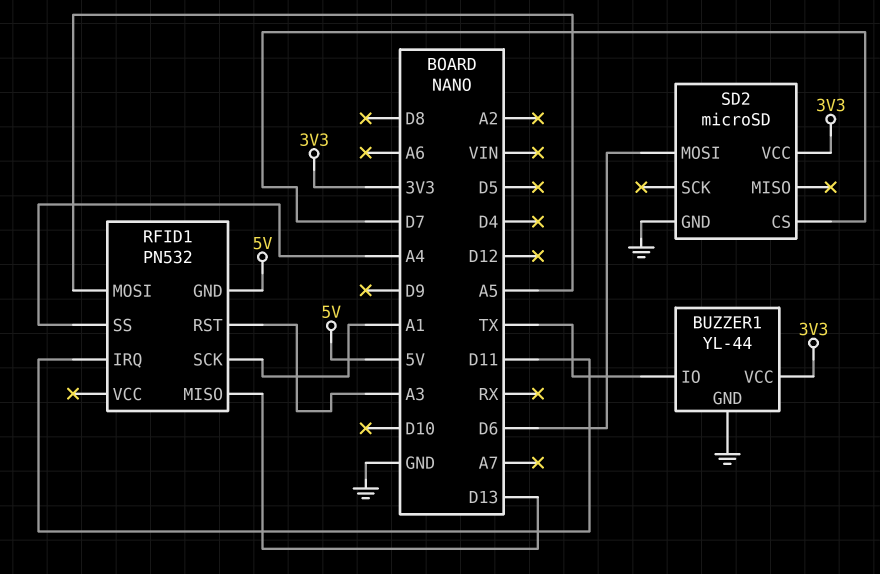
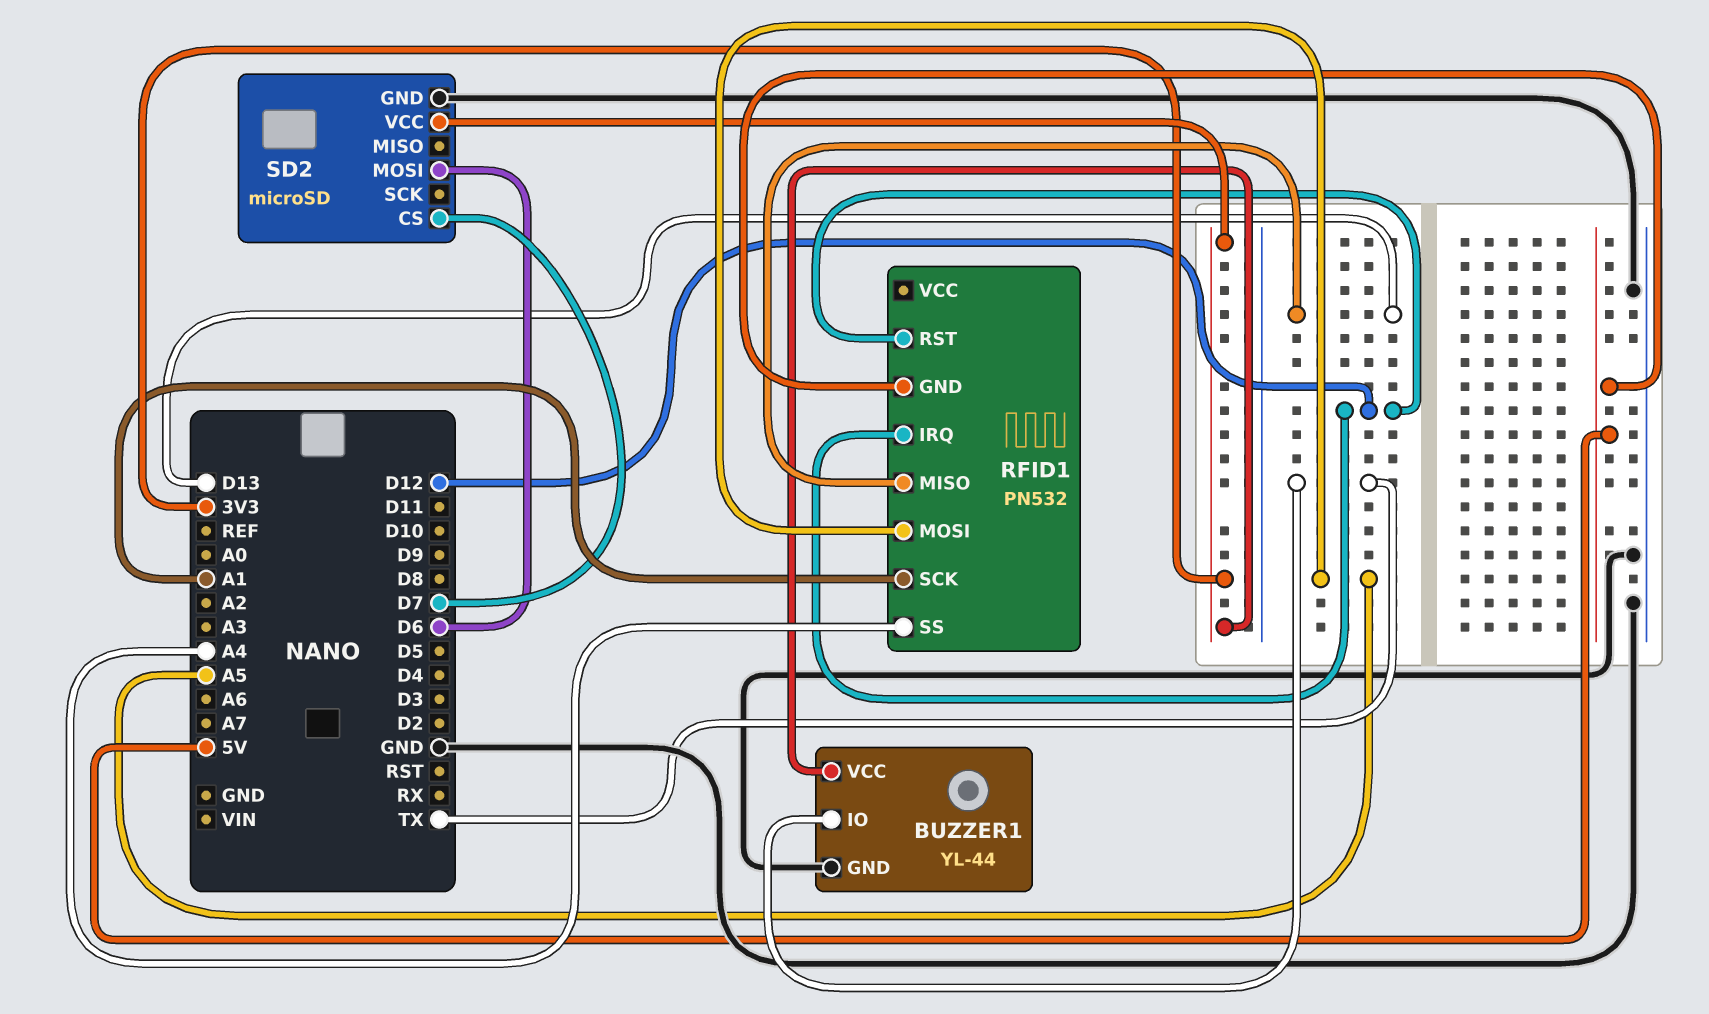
RFID1 pin IRQ: D11 -> D12
RFID1 pin RST: A3 -> D12

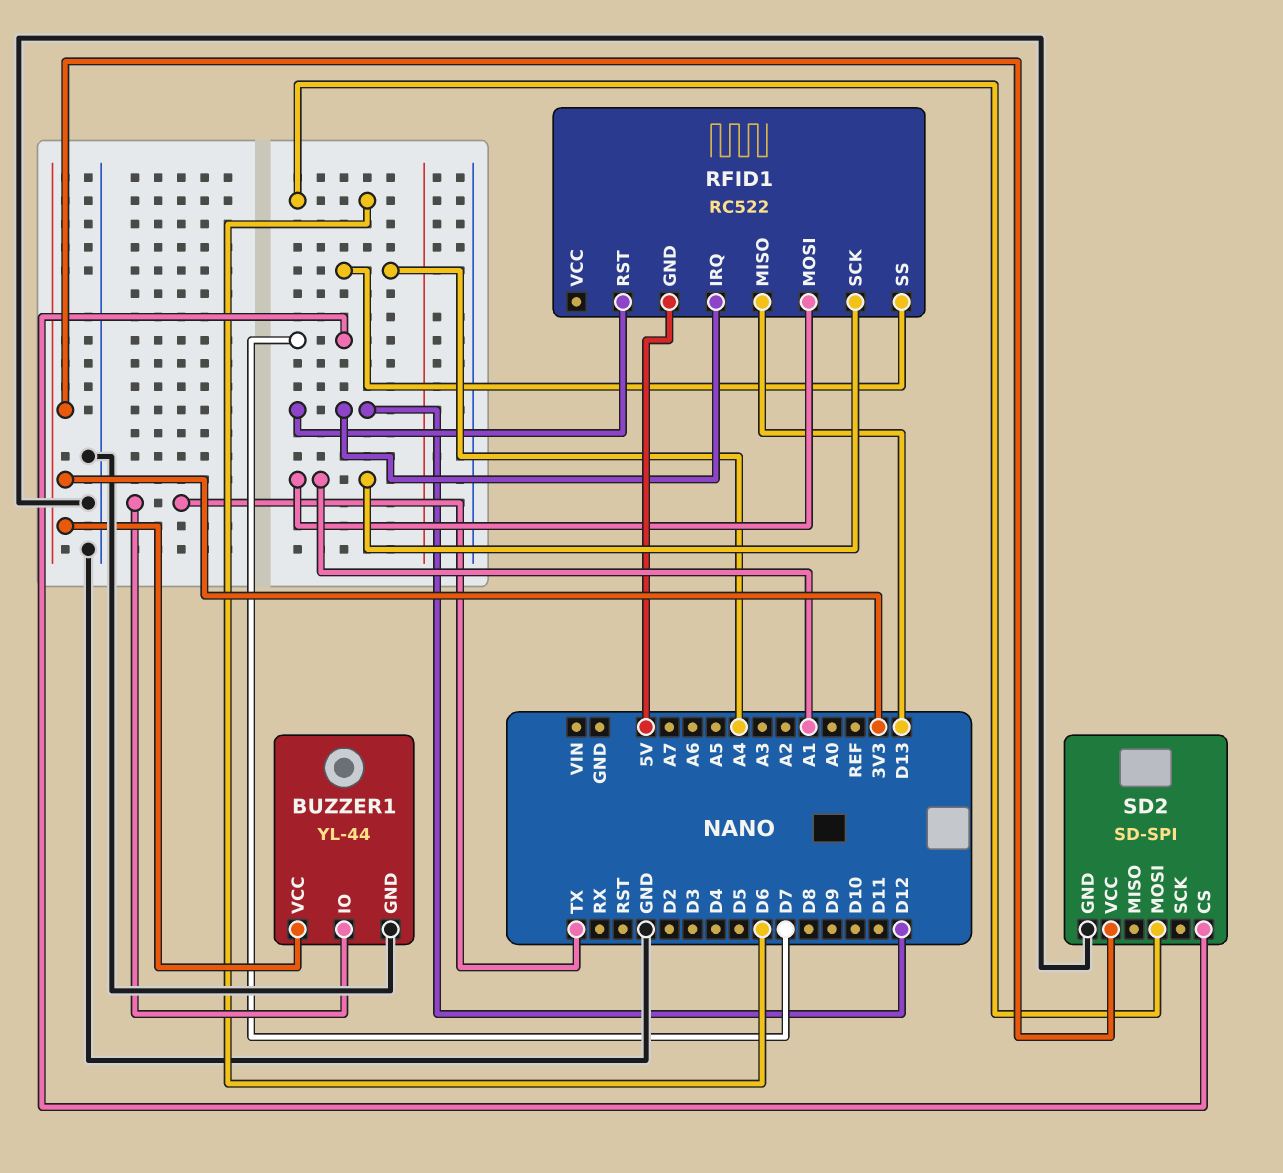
RFID1: PN532 -> RC522
RFID1 pin MOSI: A5 -> A1
SD2: microSD -> SD-SPI

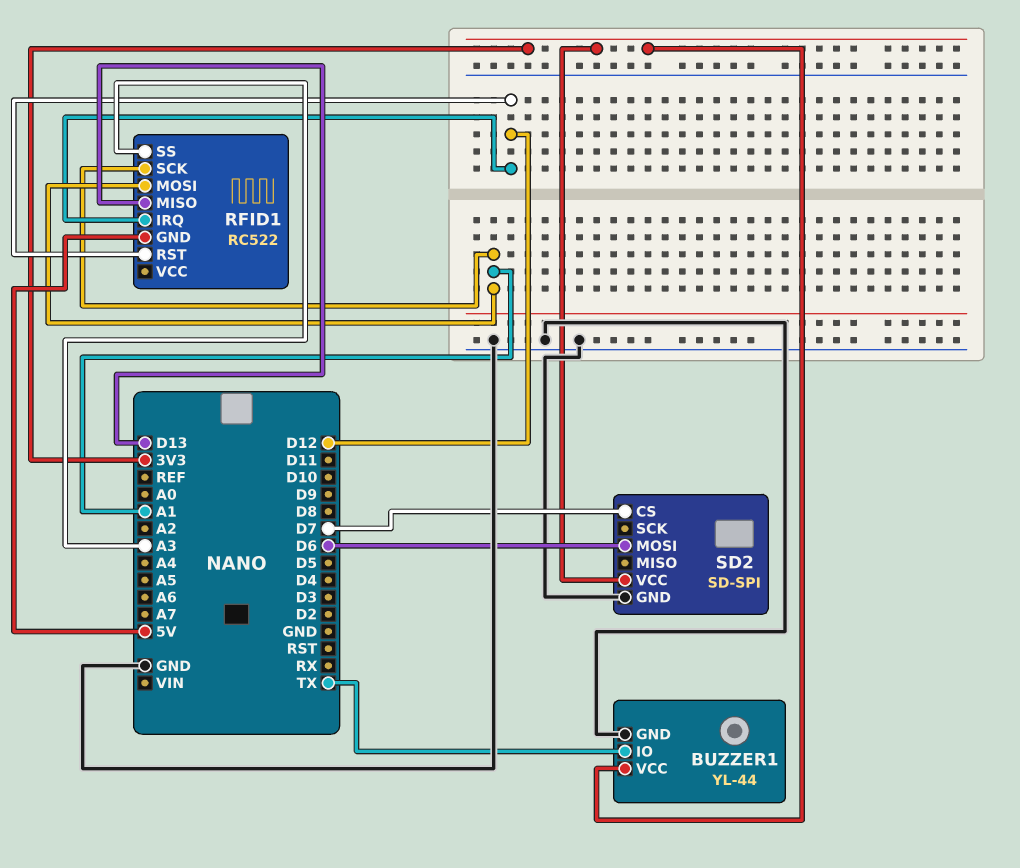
RFID1 pin SS: A4 -> A3

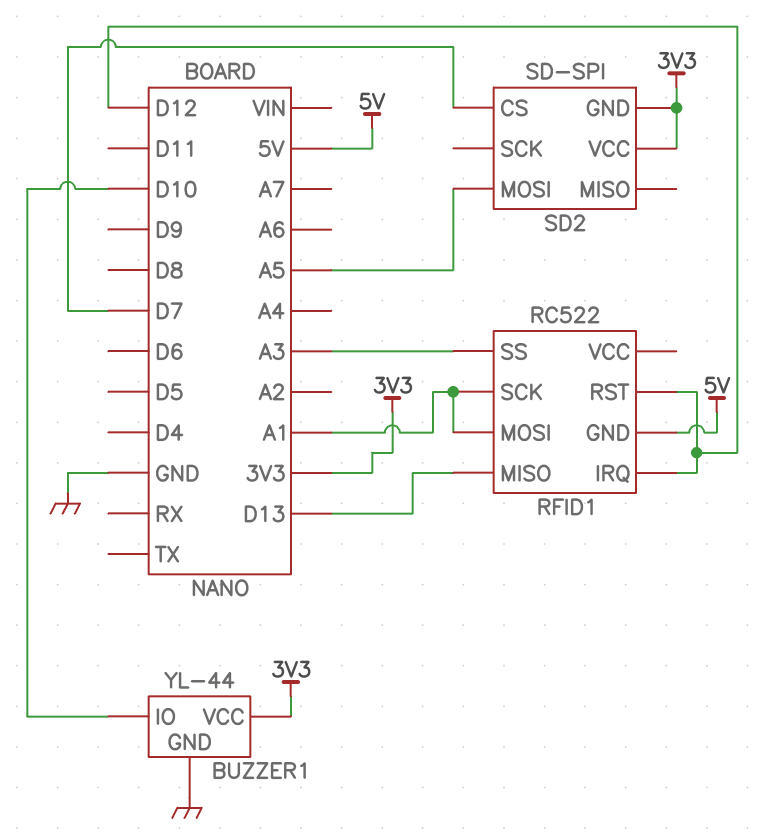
BUZZER1 pin IO: TX -> D10
SD2 pin GND: GND -> 3V3
SD2 pin MOSI: D6 -> A5

